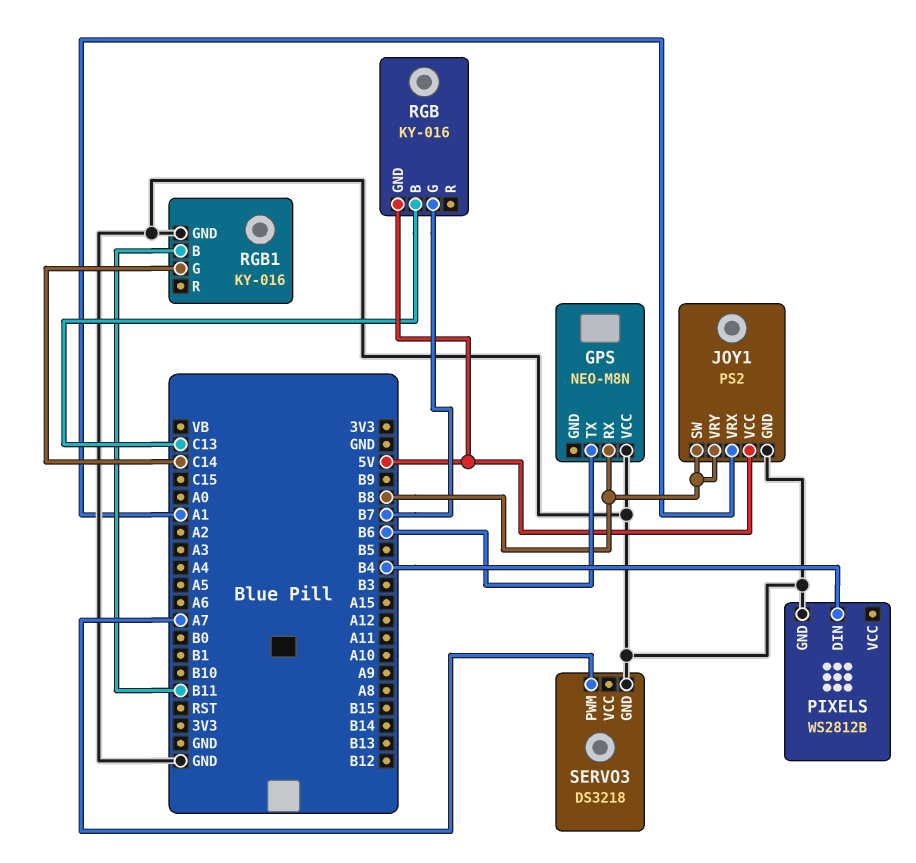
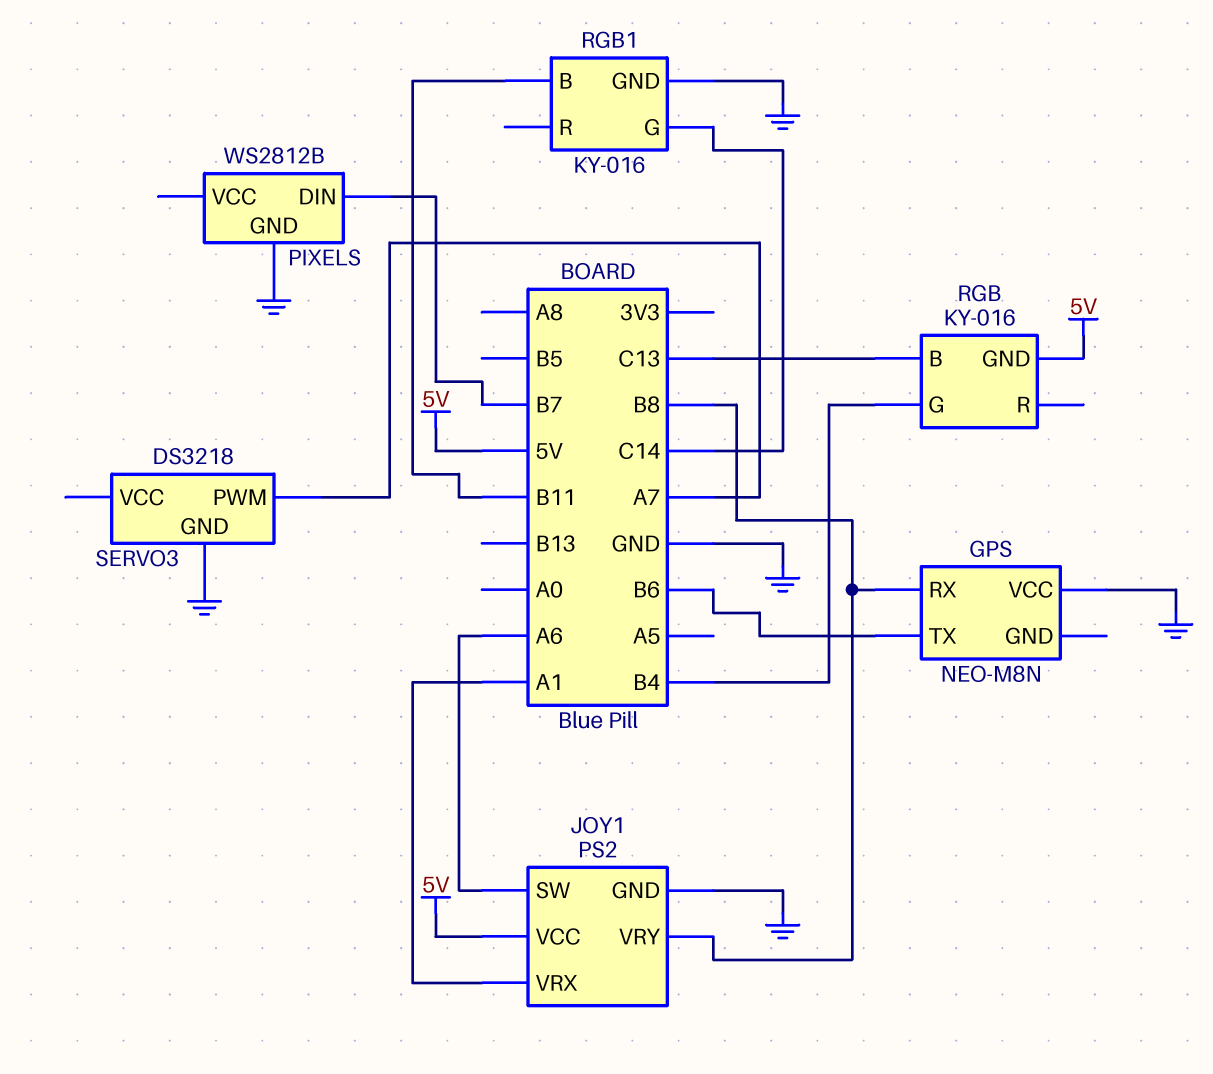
JOY1 pin SW: B8 -> A6
PIXELS pin DIN: B4 -> B7
RGB pin G: B7 -> B4

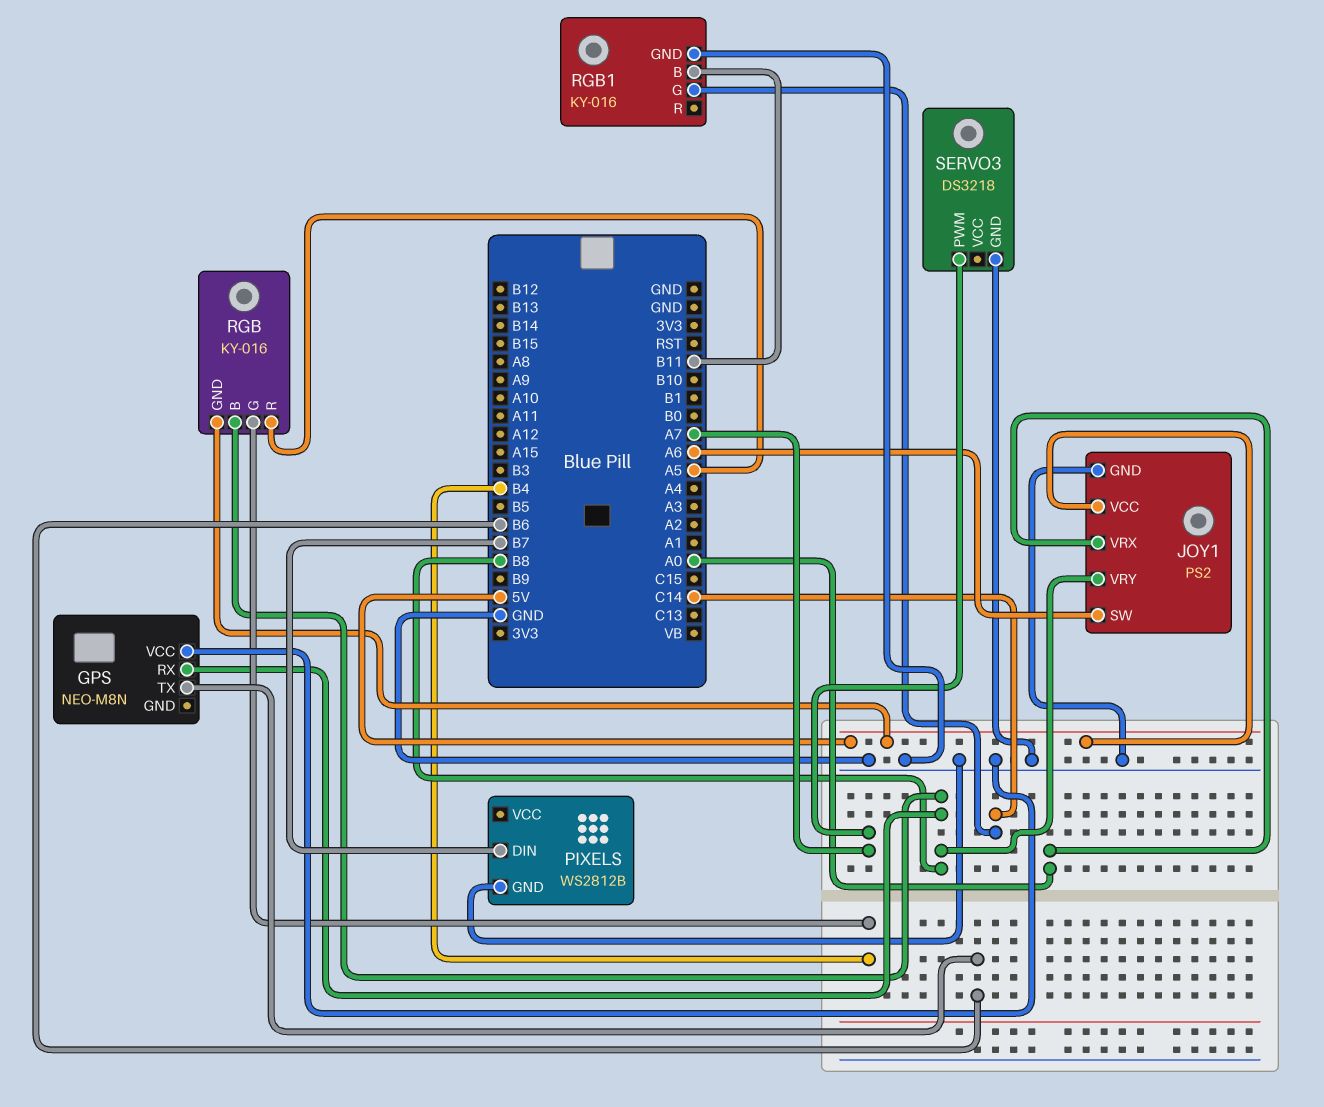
JOY1 pin VRX: A1 -> A0
RGB pin B: C13 -> B8
RGB pin R: none -> A5

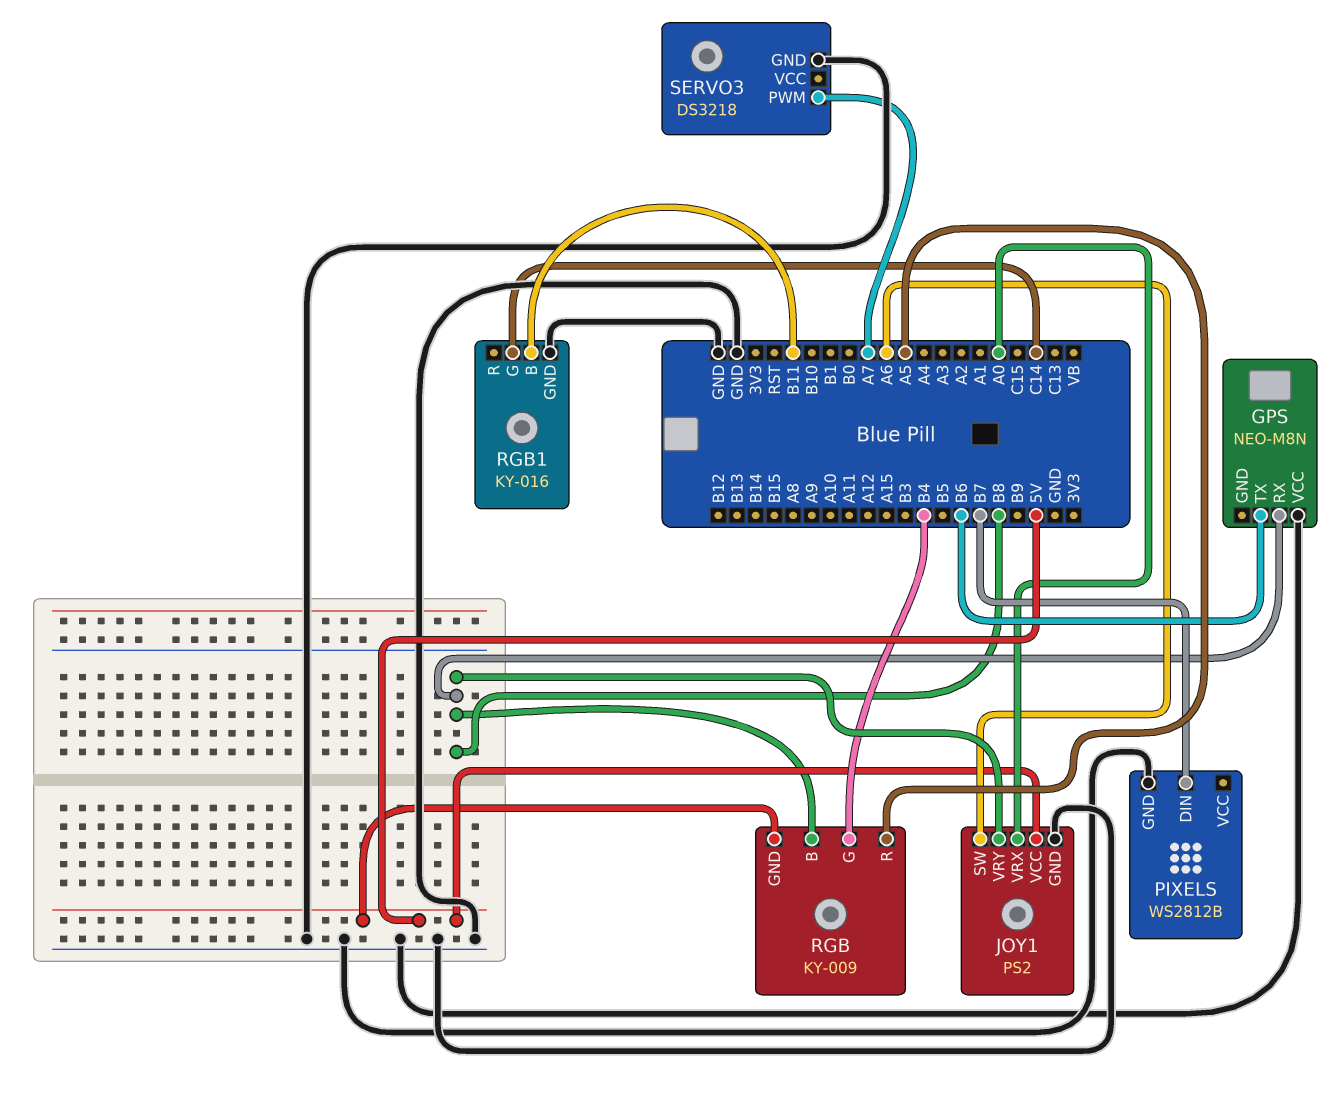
RGB: KY-016 -> KY-009

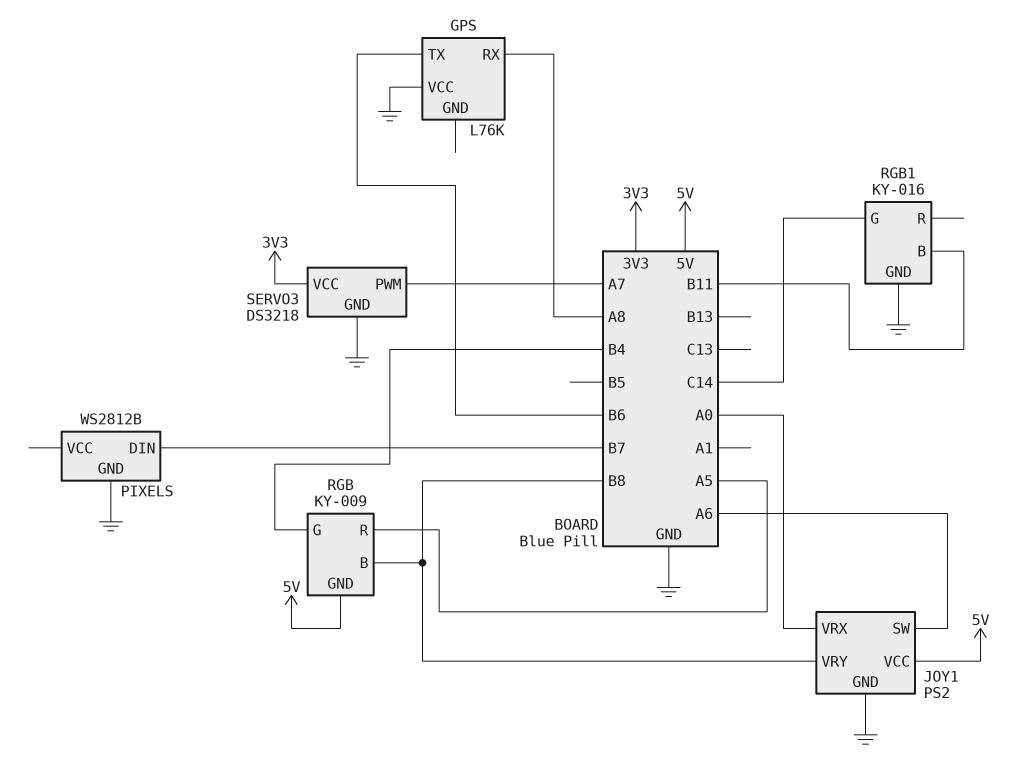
GPS: NEO-M8N -> L76K
GPS pin RX: B8 -> A8
SERVO3 pin VCC: none -> 3V3

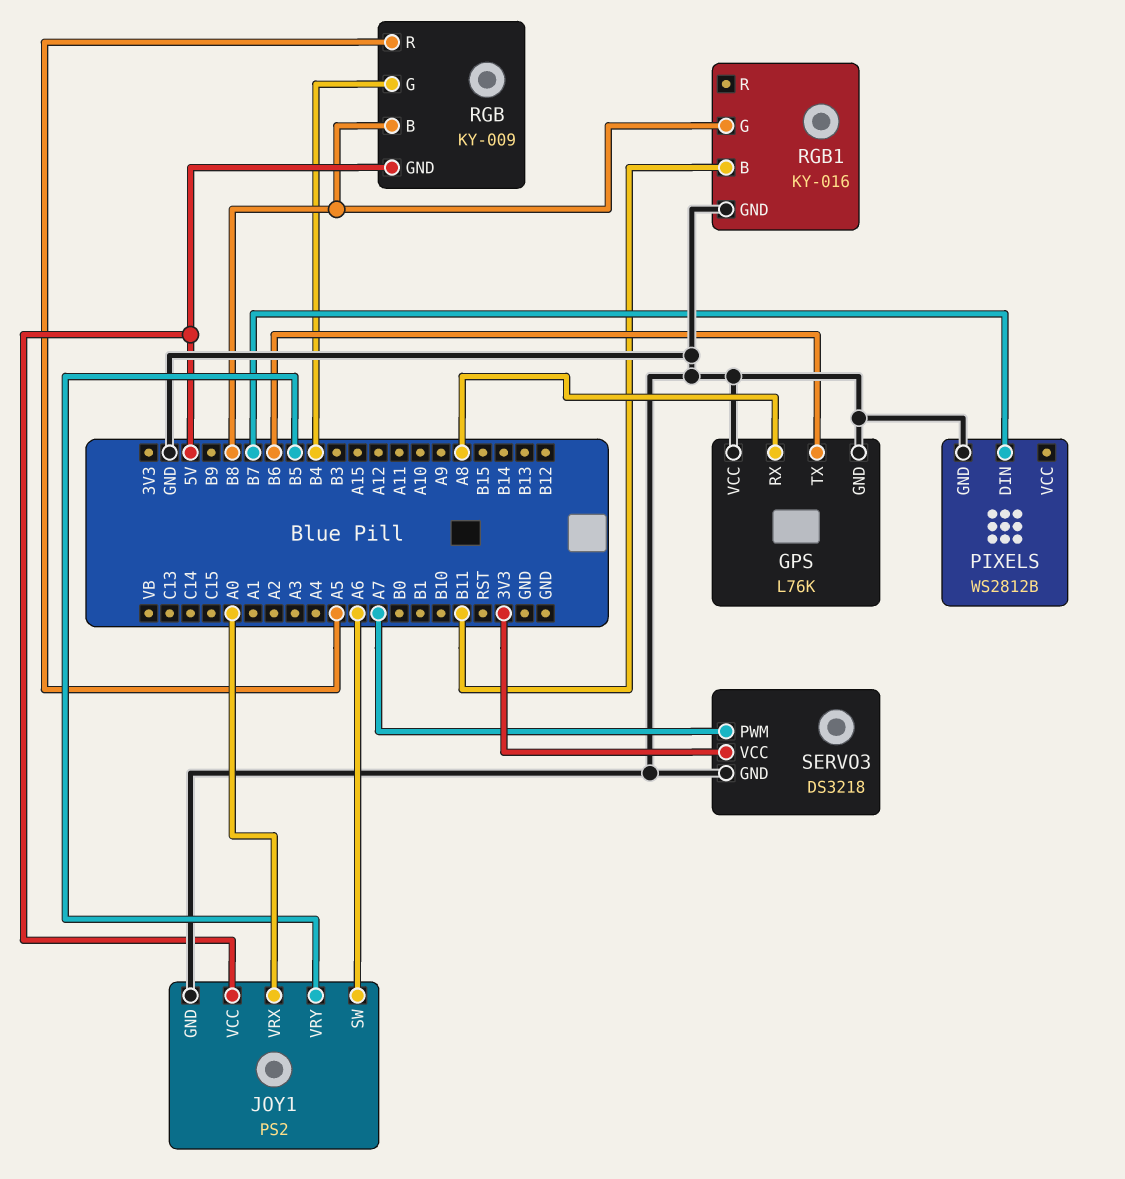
GPS pin GND: none -> GND
JOY1 pin VRY: B8 -> B5
RGB1 pin G: C14 -> B8

